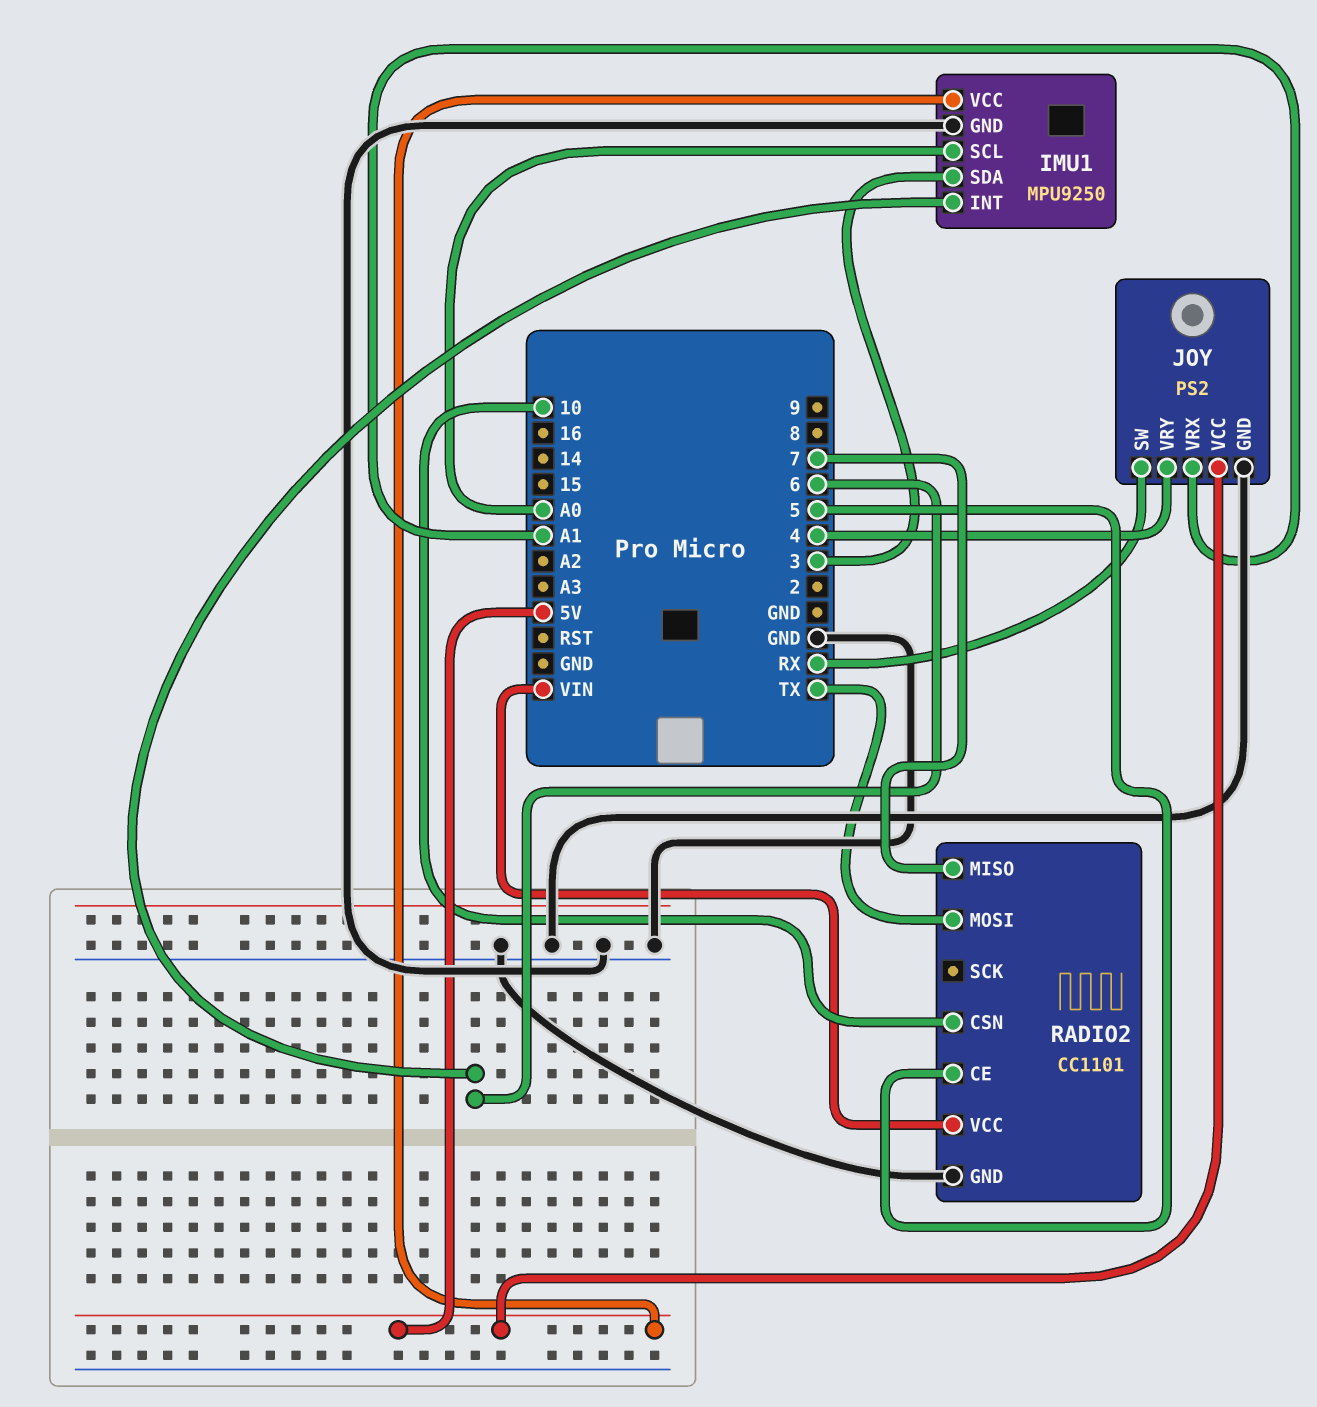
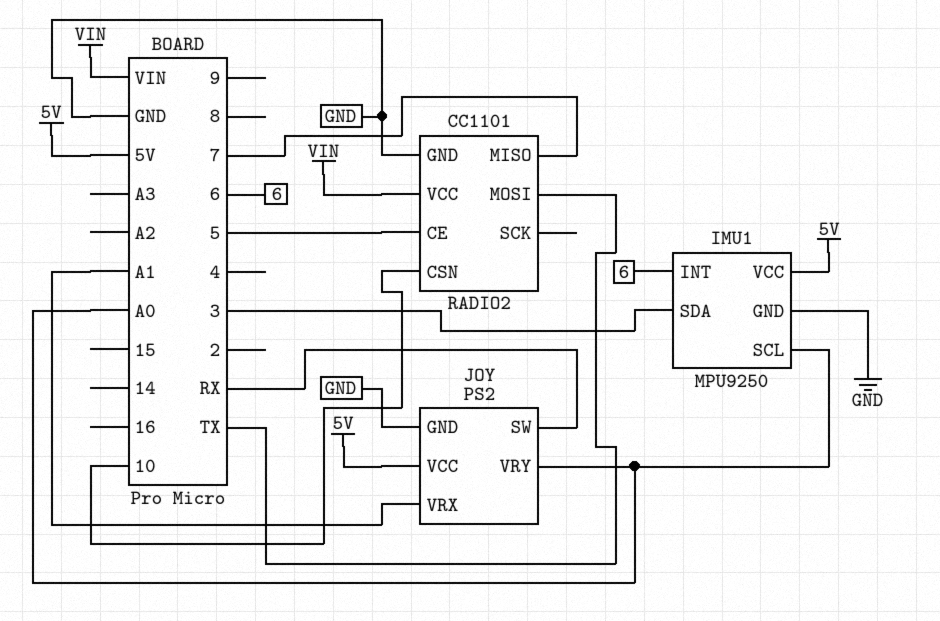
JOY pin VRY: 4 -> A0

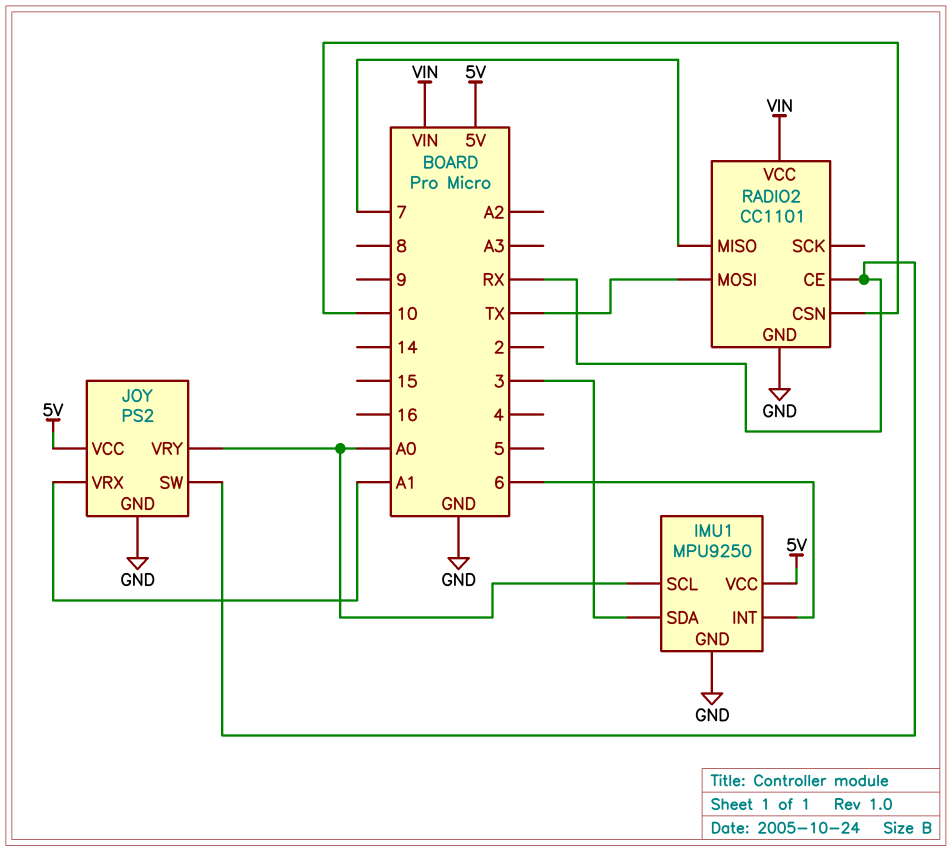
RADIO2 pin CE: 5 -> RX

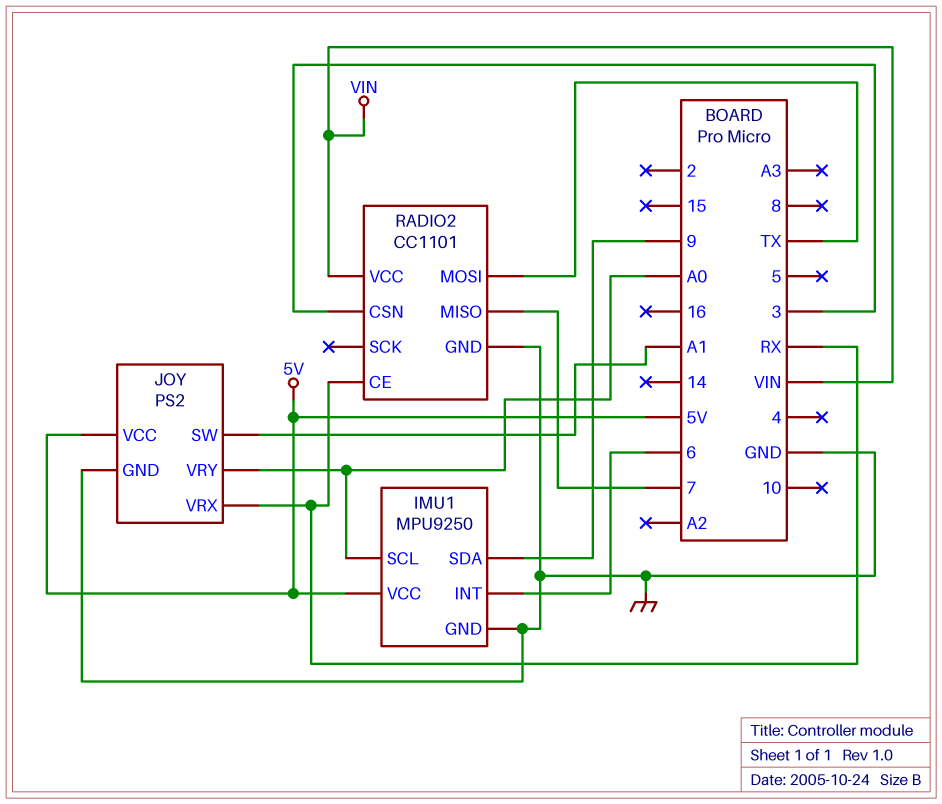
IMU1 pin SDA: 3 -> 9
JOY pin SW: RX -> A1
JOY pin VRX: A1 -> RX
RADIO2 pin CSN: 10 -> 3

